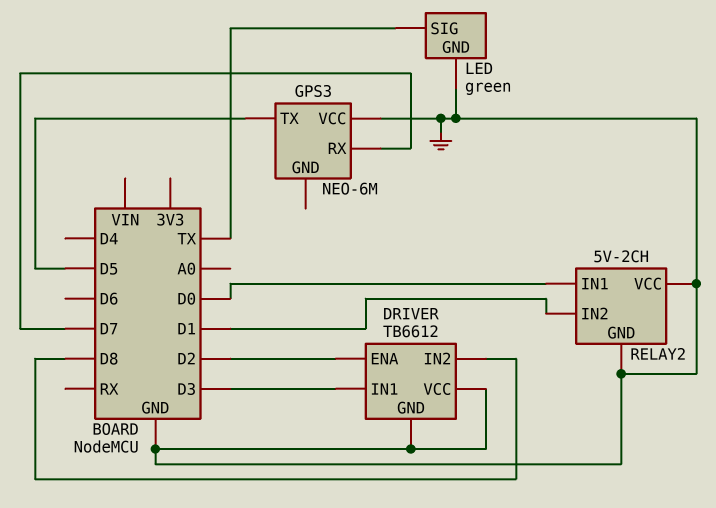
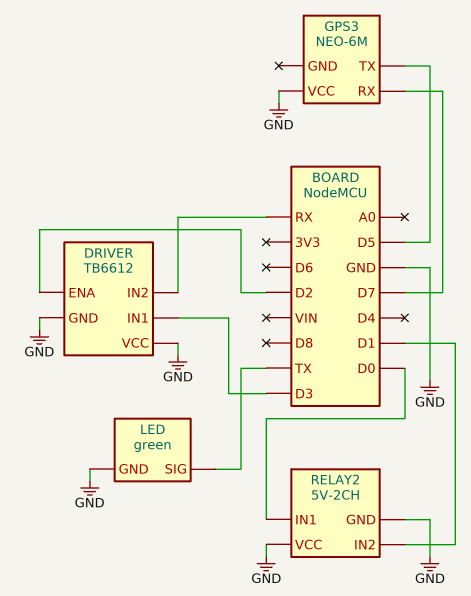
DRIVER pin IN2: D8 -> RX

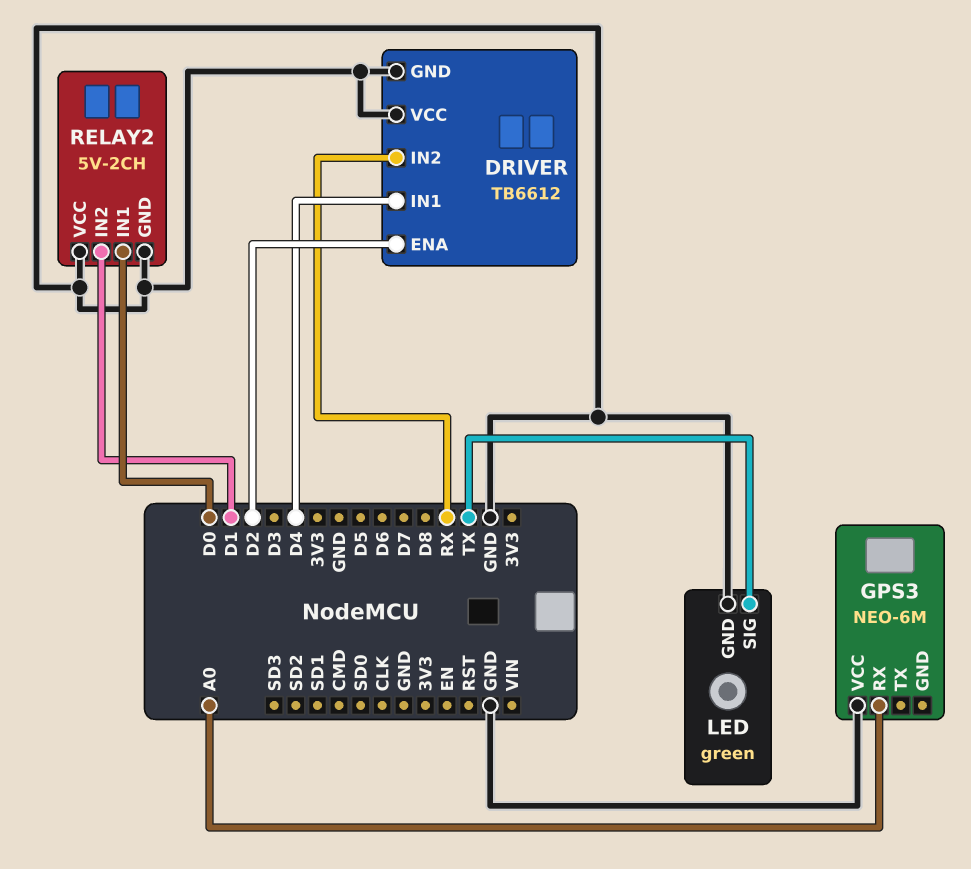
DRIVER pin IN1: D3 -> D4
GPS3 pin RX: D7 -> A0
GPS3 pin TX: D5 -> none

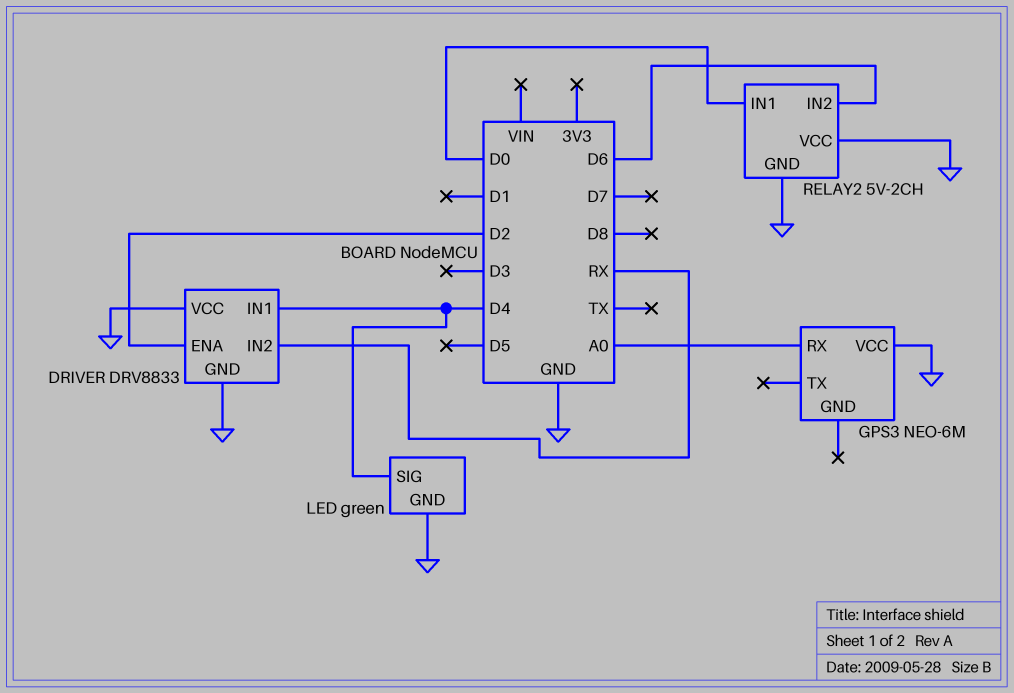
DRIVER: TB6612 -> DRV8833
LED pin SIG: TX -> D4
RELAY2 pin IN2: D1 -> D6

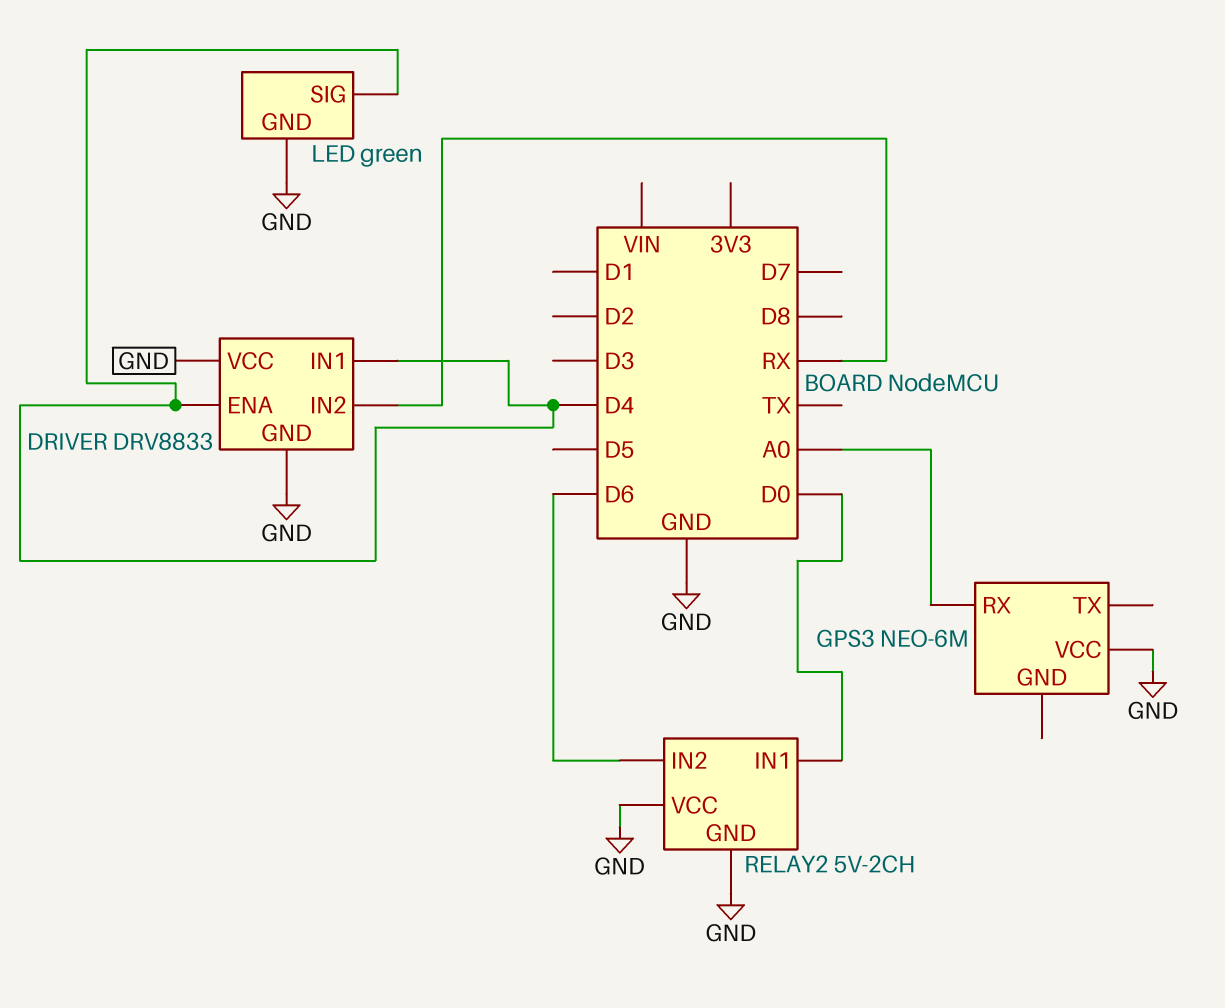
DRIVER pin ENA: D2 -> D4

